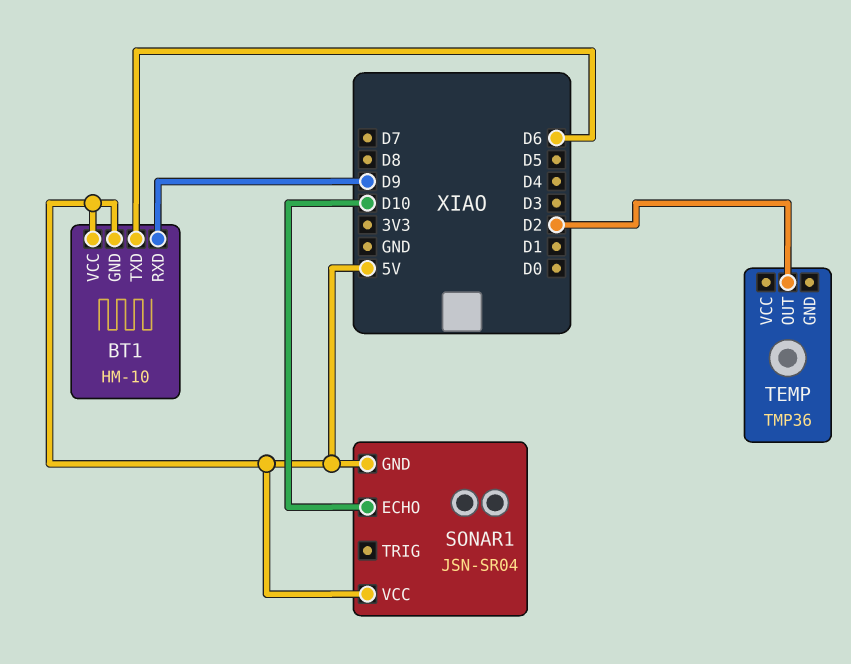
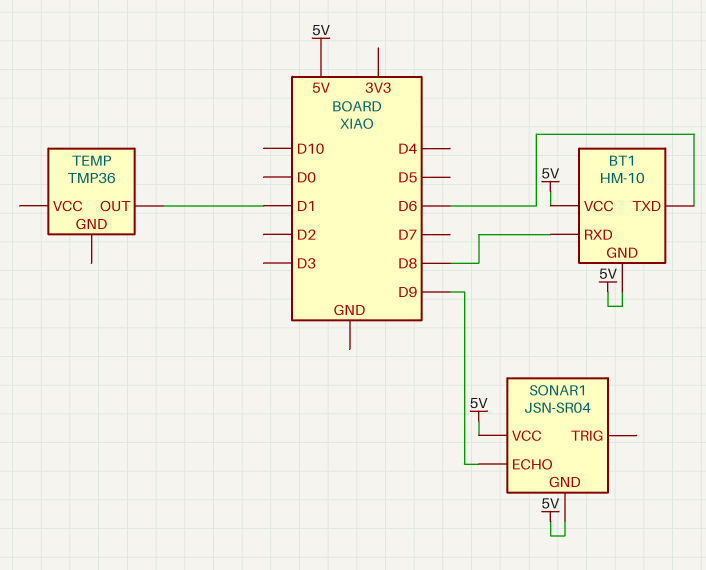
BT1 pin RXD: D9 -> D8
SONAR1 pin ECHO: D10 -> D9
TEMP pin OUT: D2 -> D1

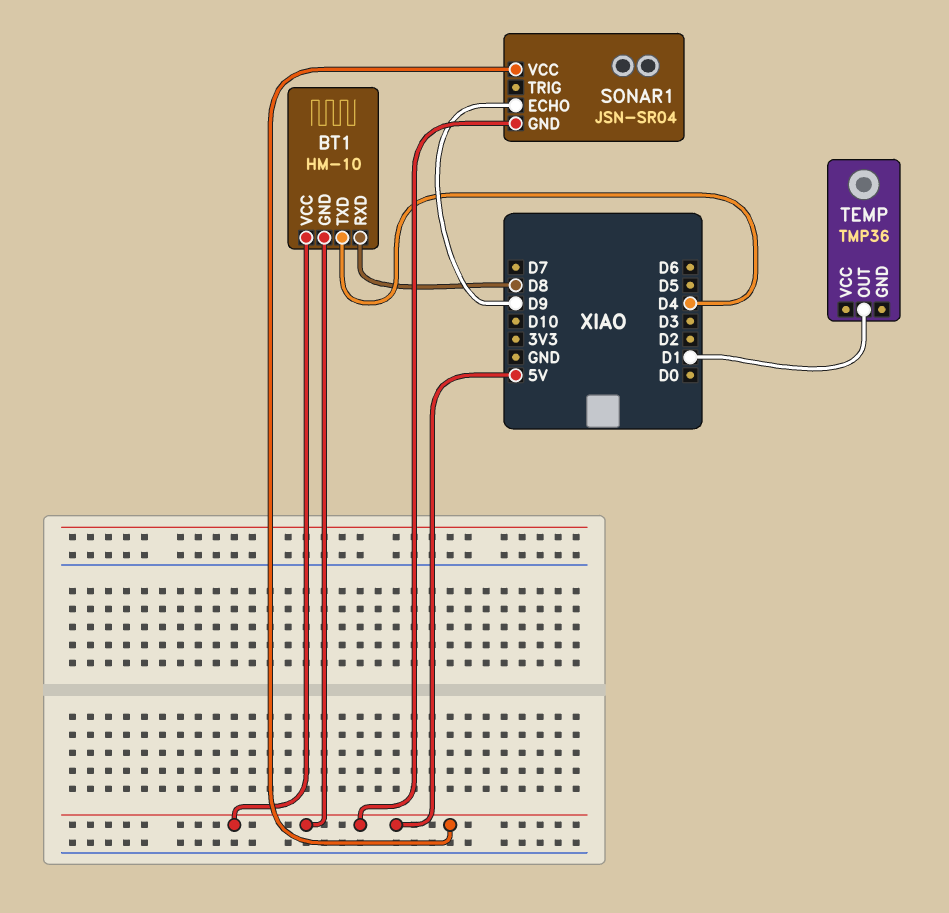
BT1 pin TXD: D6 -> D4

